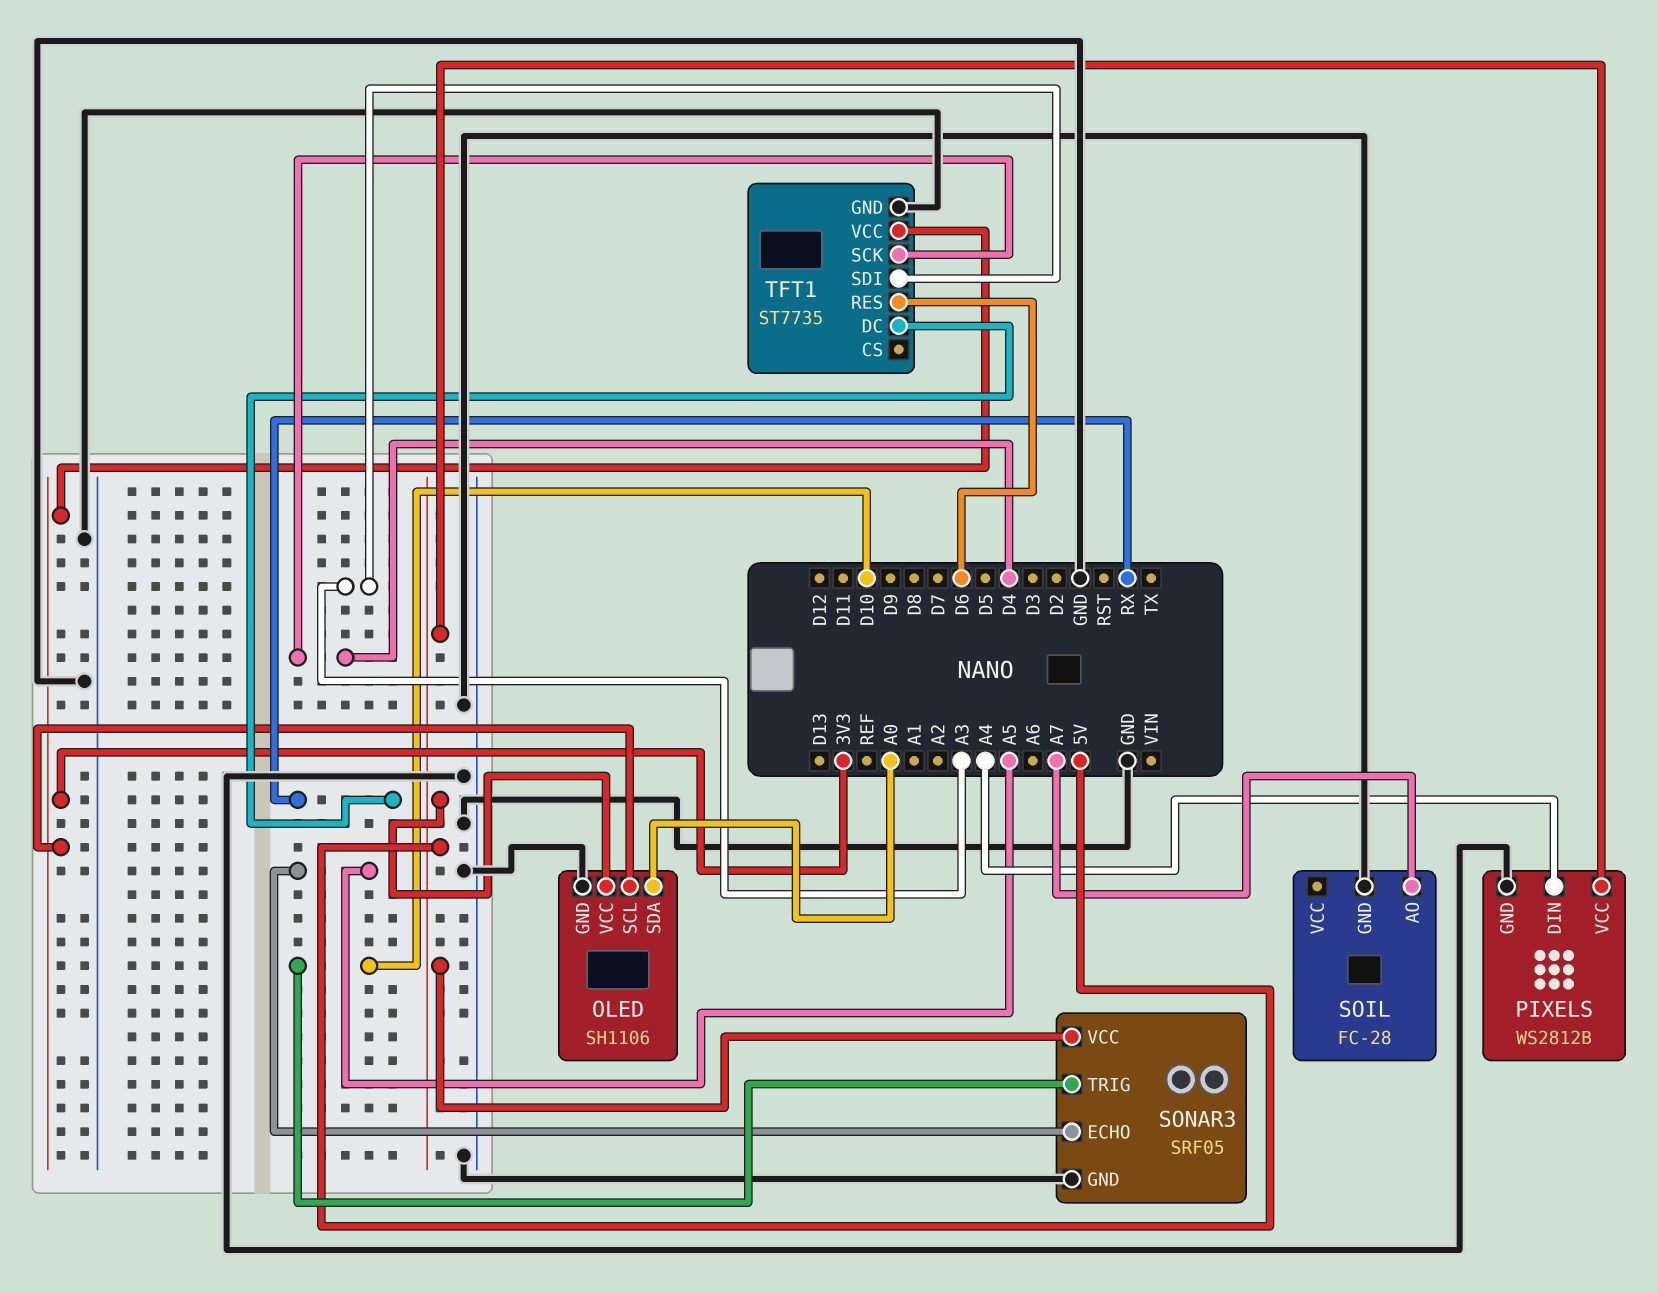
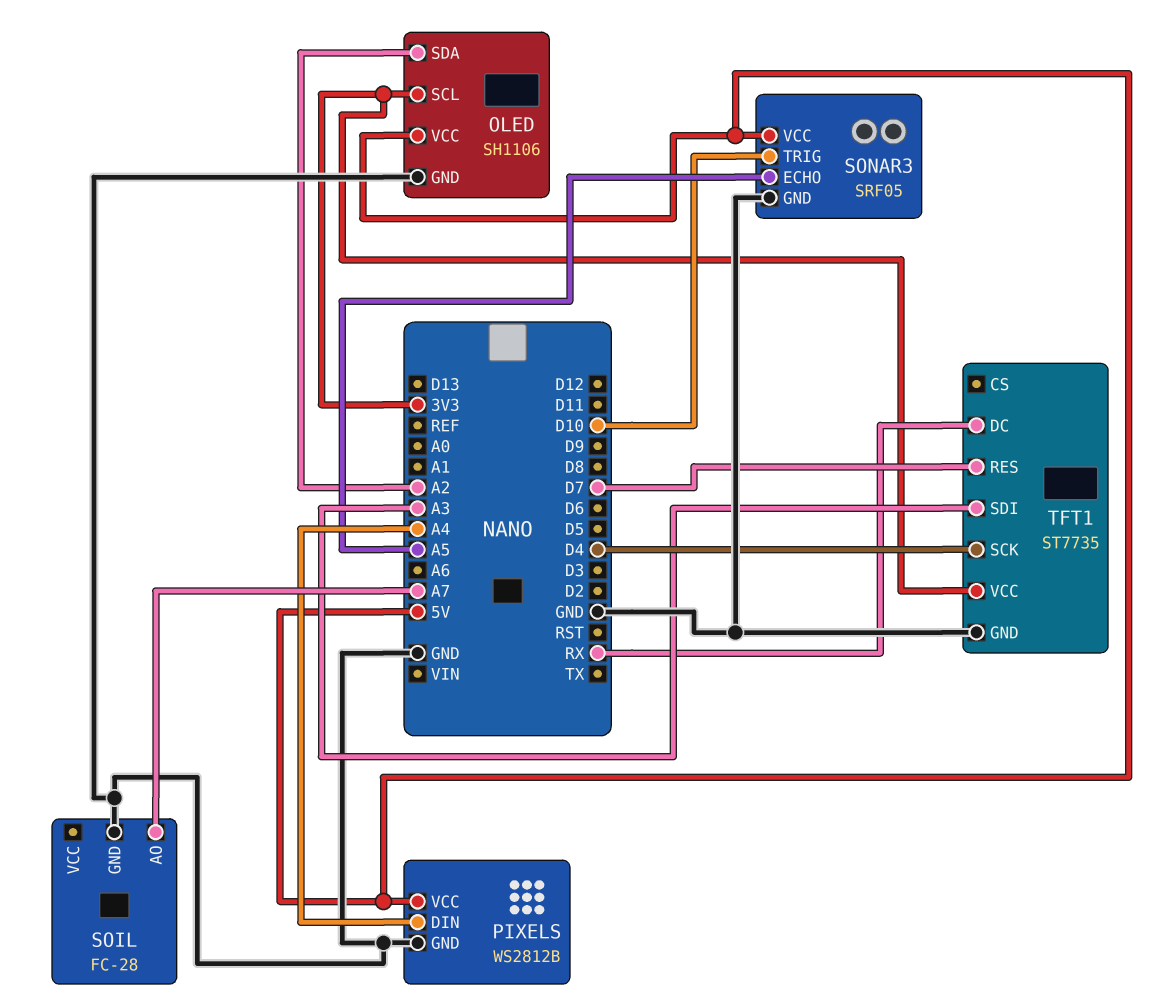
OLED pin SDA: A0 -> A2
TFT1 pin RES: D6 -> D7

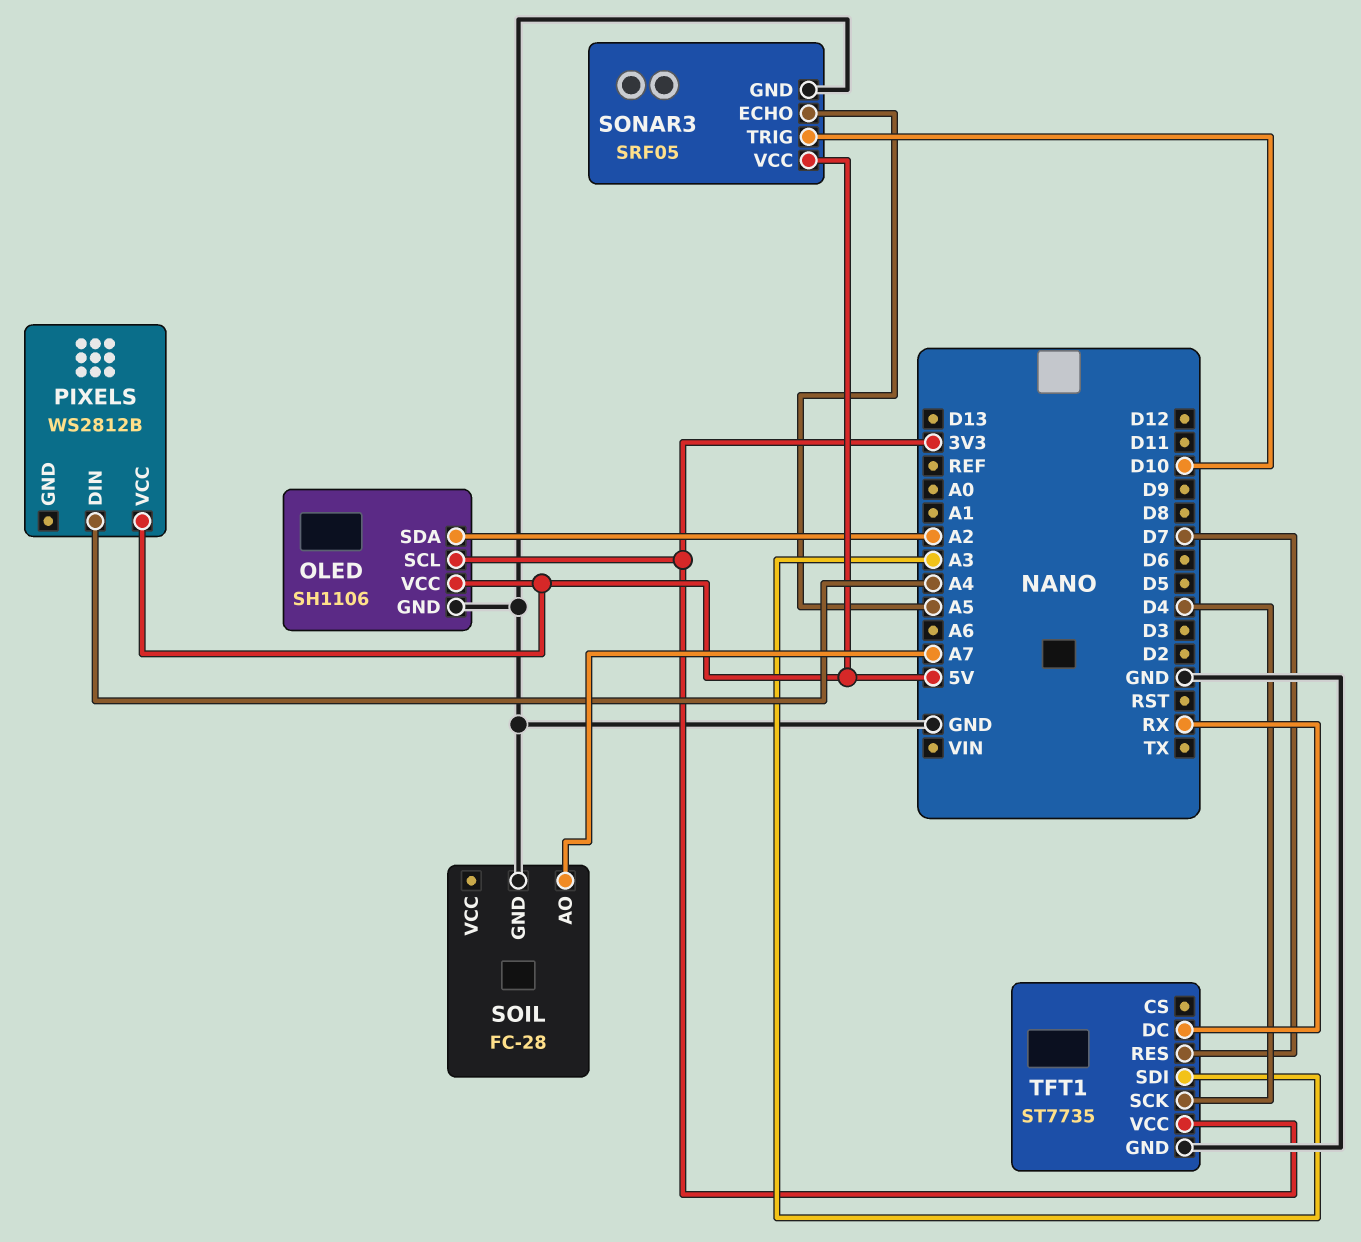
PIXELS pin GND: GND -> none

